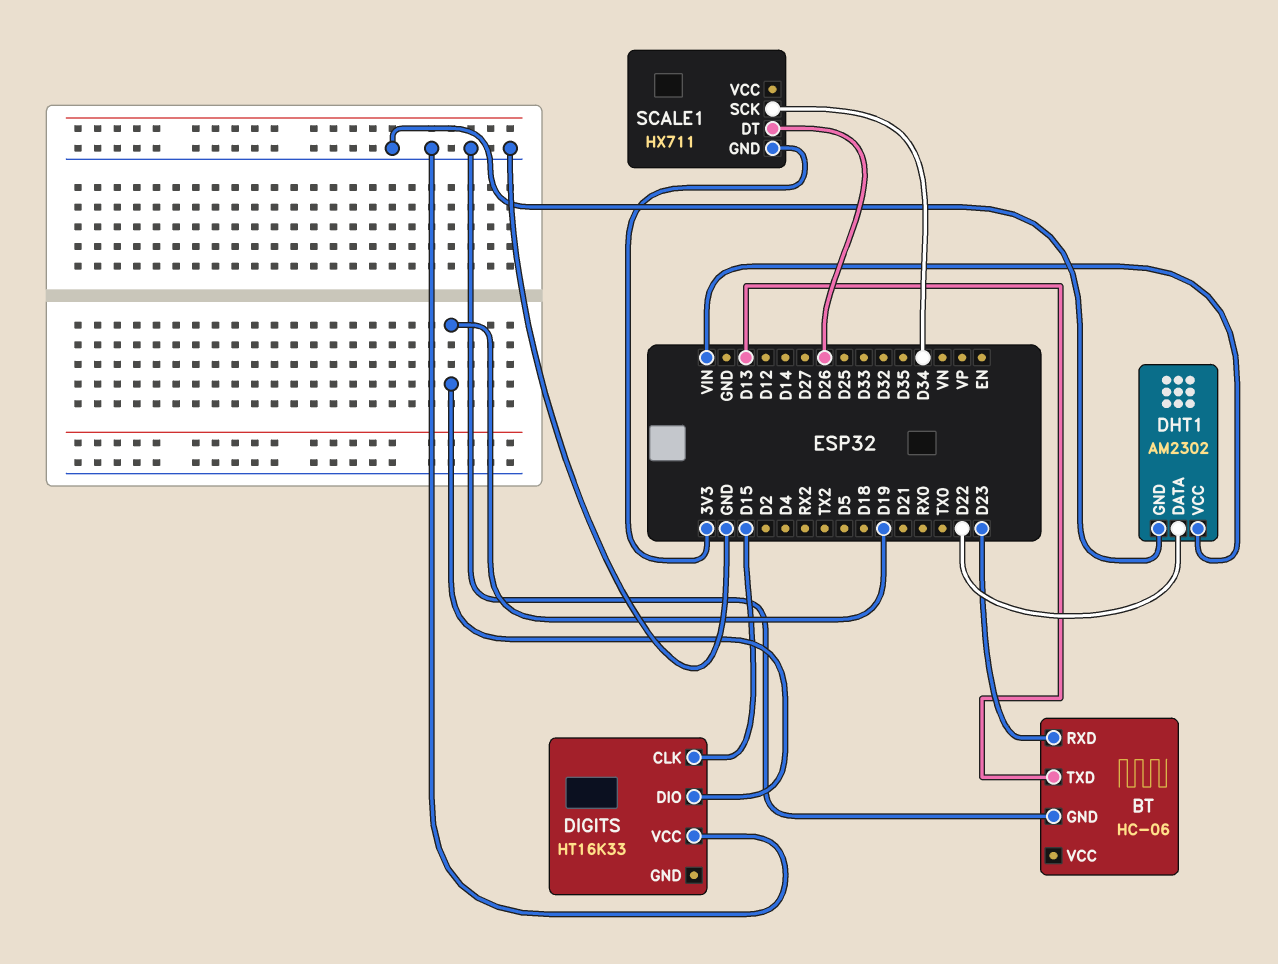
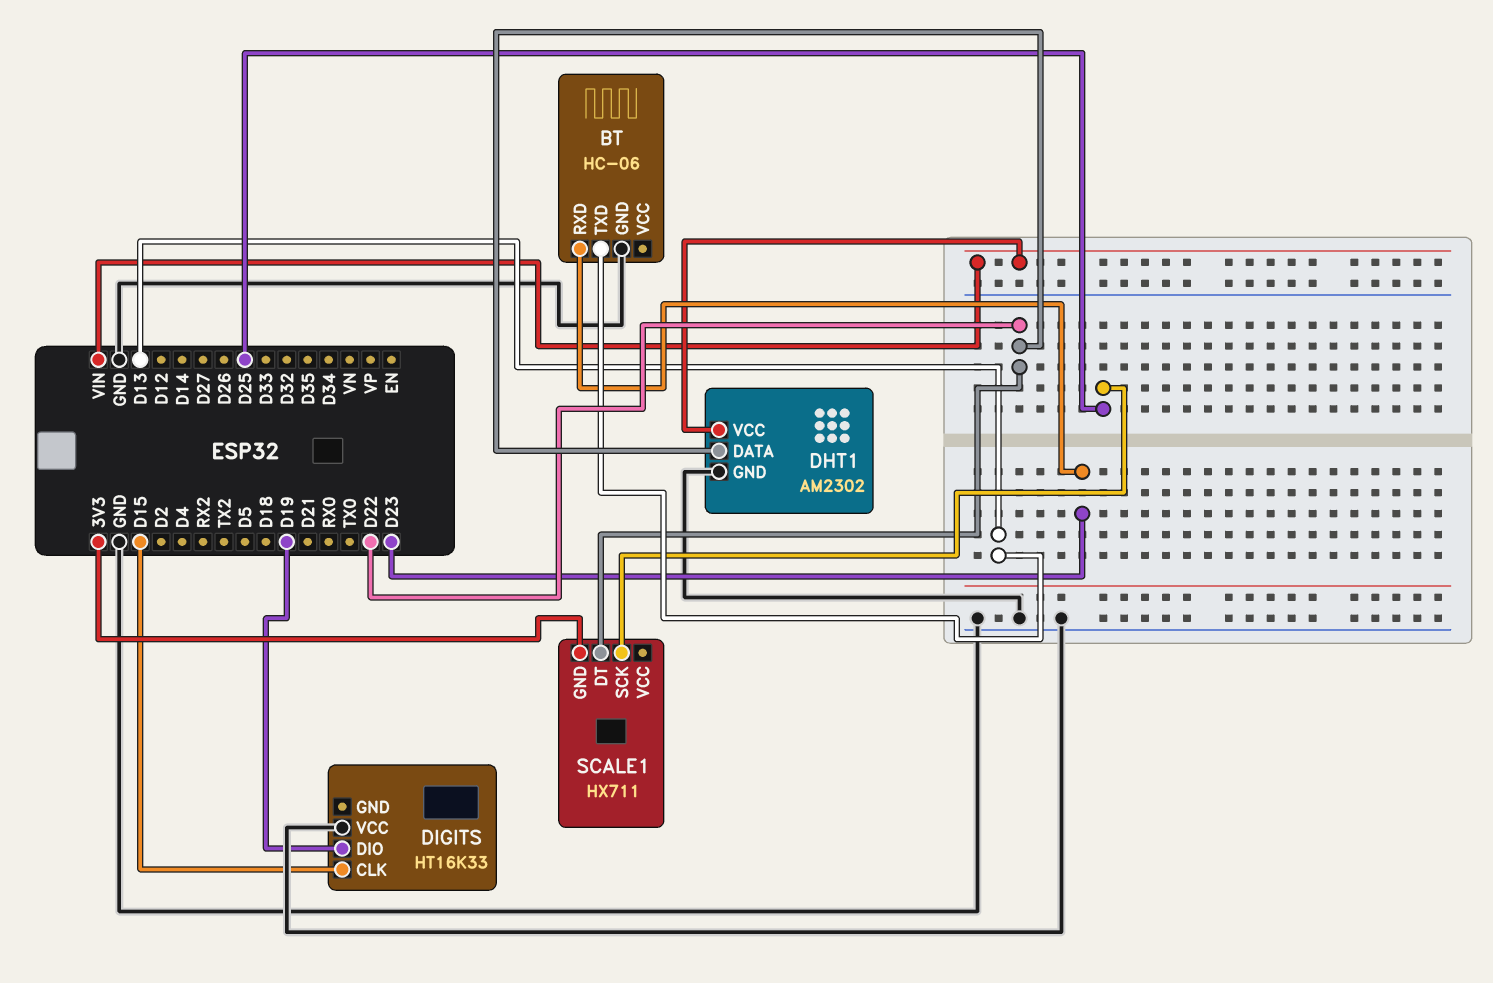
SCALE1 pin DT: D26 -> D22
SCALE1 pin SCK: D34 -> D25

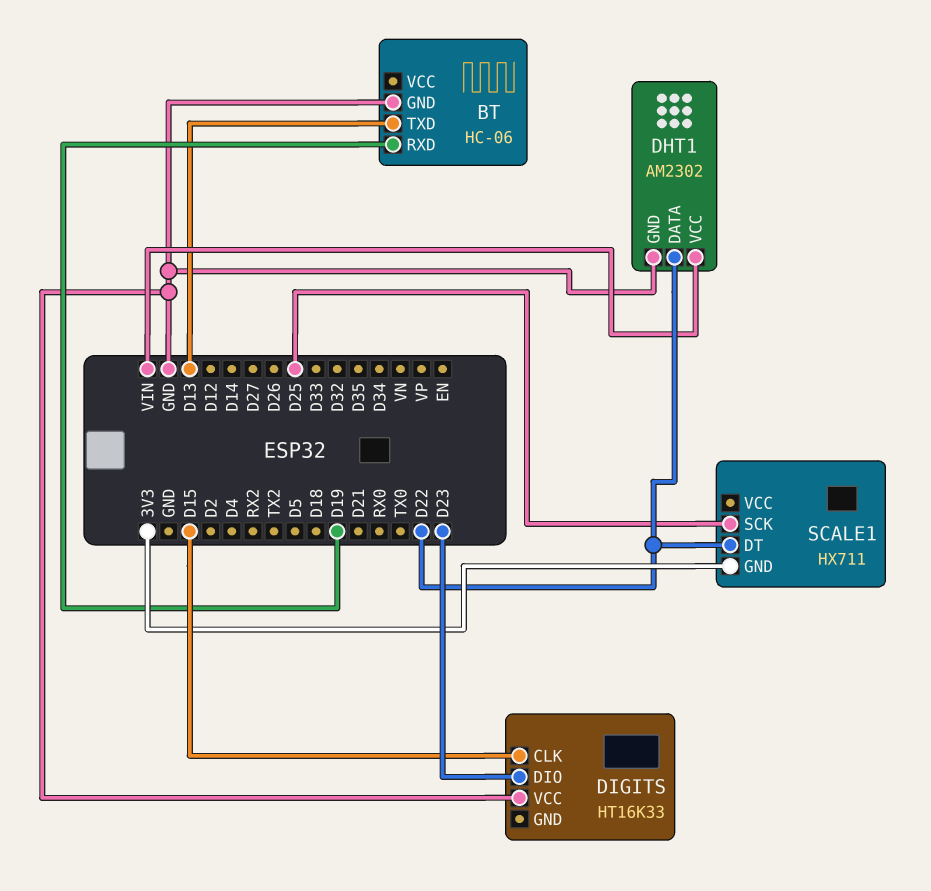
BT pin RXD: D23 -> D19
DIGITS pin DIO: D19 -> D23

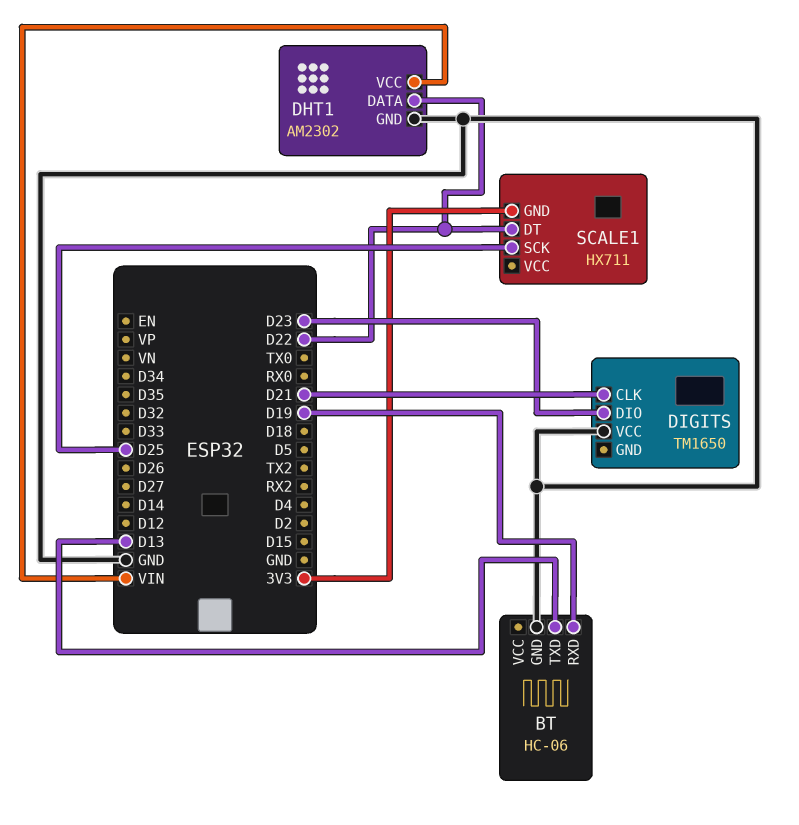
DIGITS: HT16K33 -> TM1650
DIGITS pin CLK: D15 -> D21

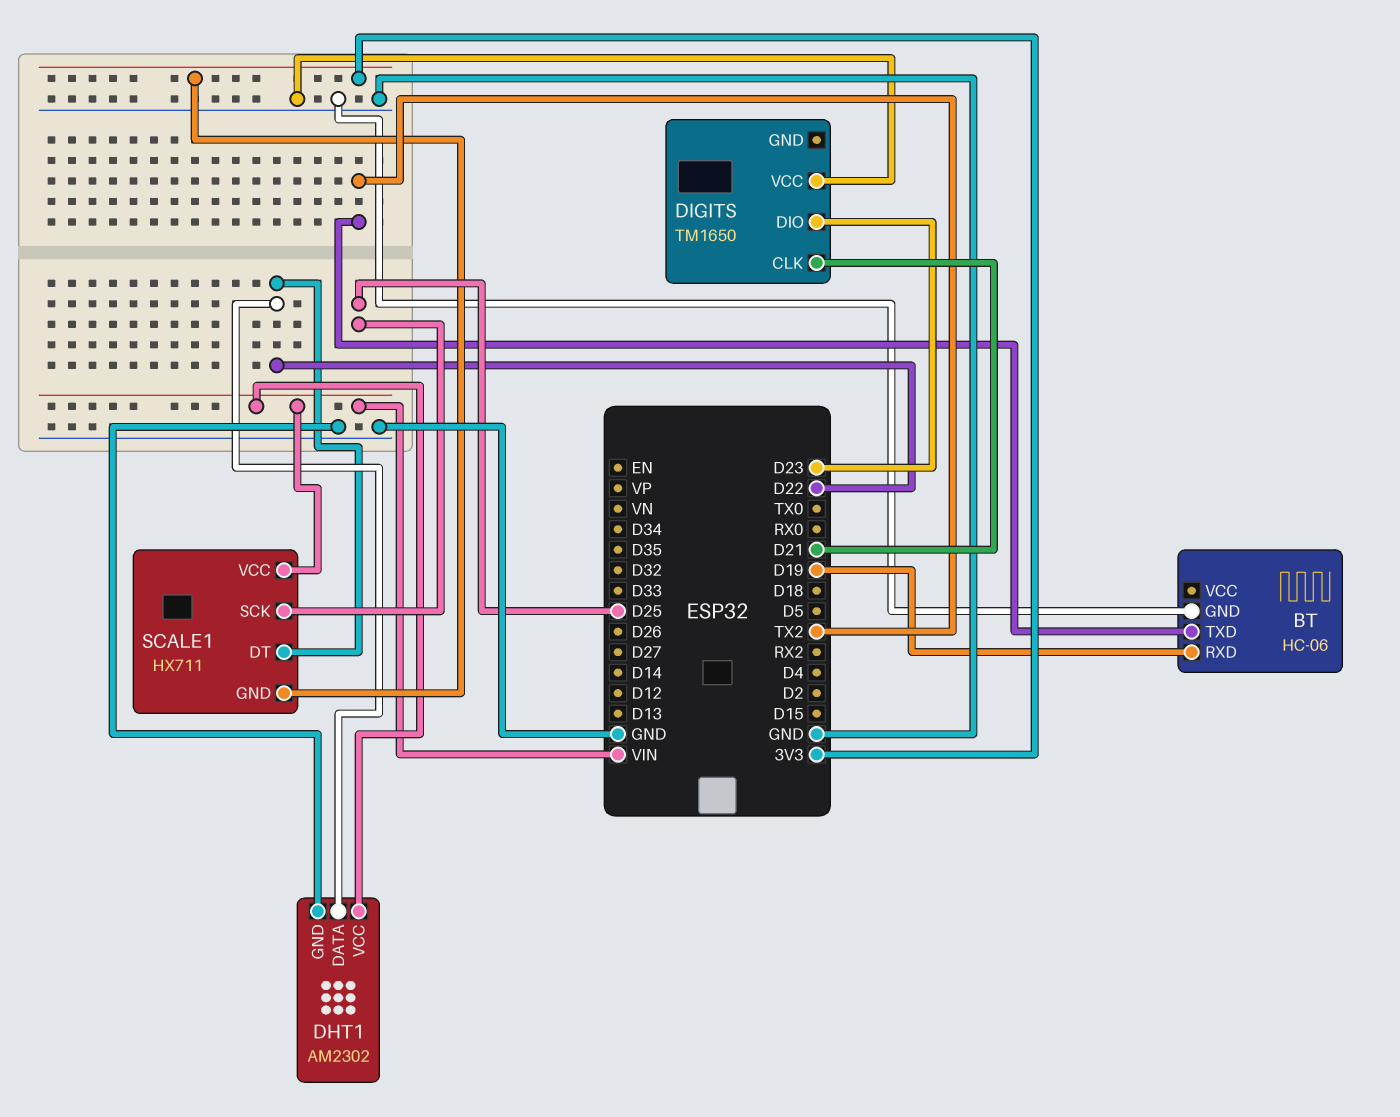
BT pin TXD: D13 -> TX2
SCALE1 pin VCC: none -> VIN

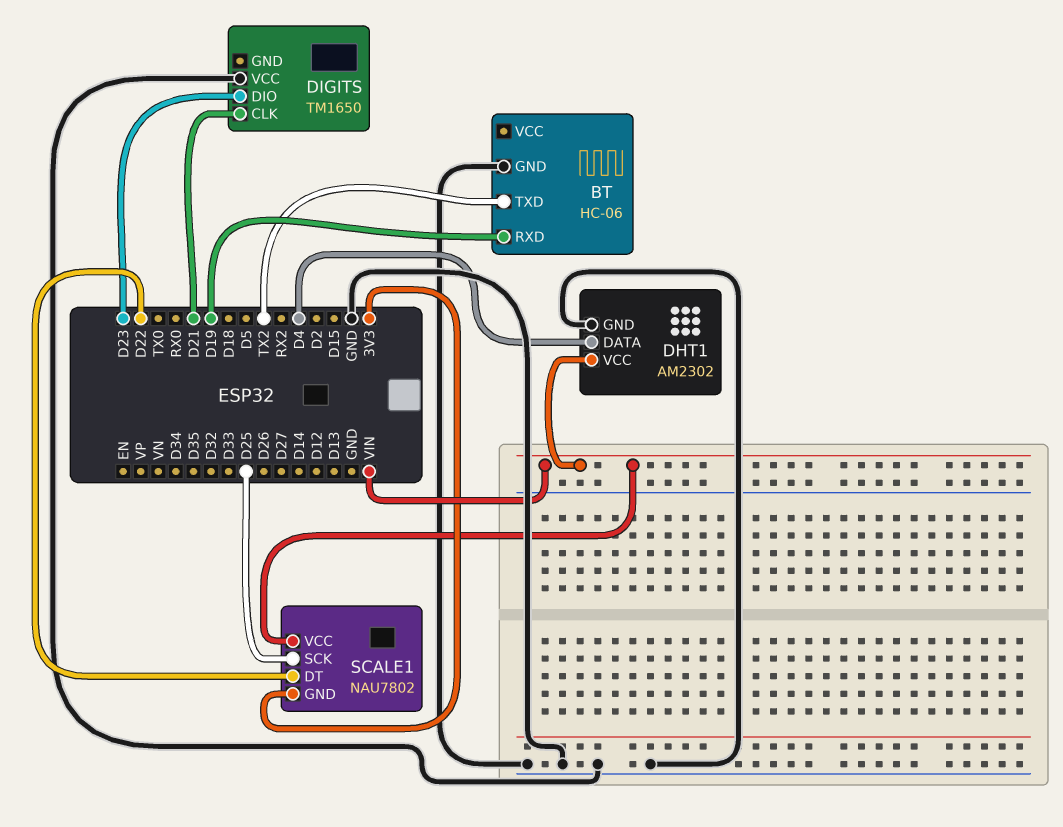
DHT1 pin DATA: D22 -> D4
SCALE1: HX711 -> NAU7802

